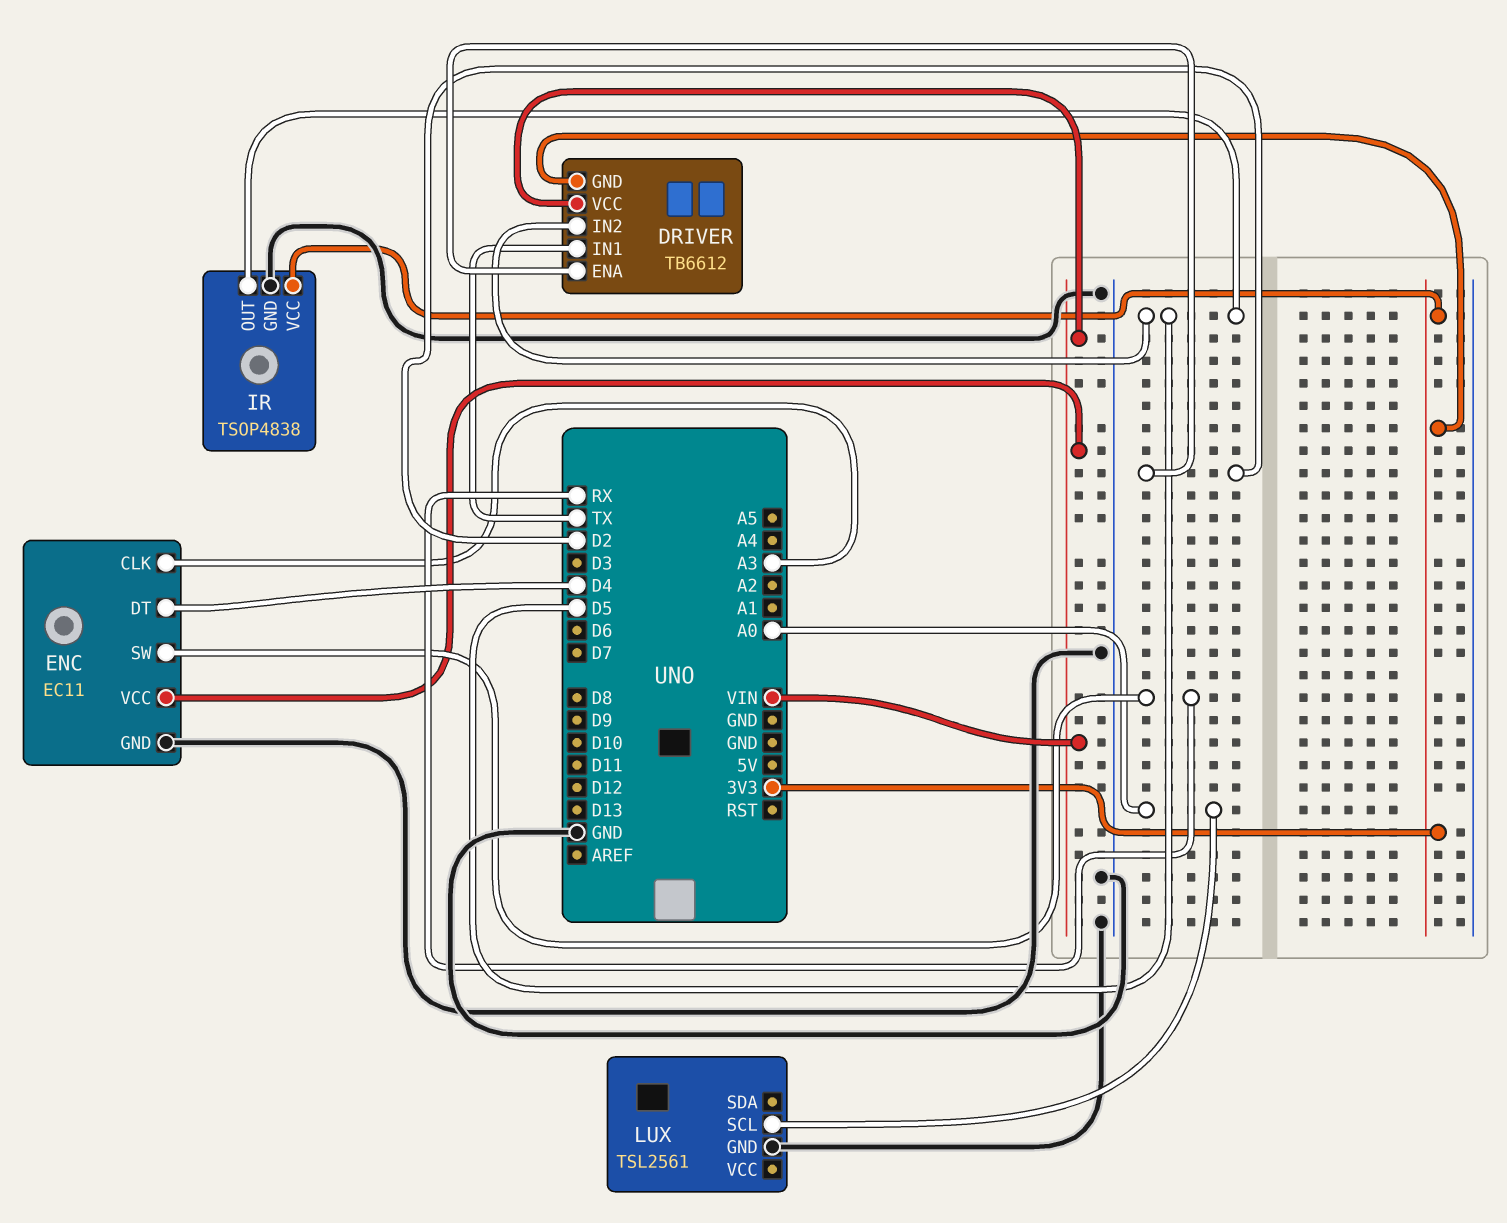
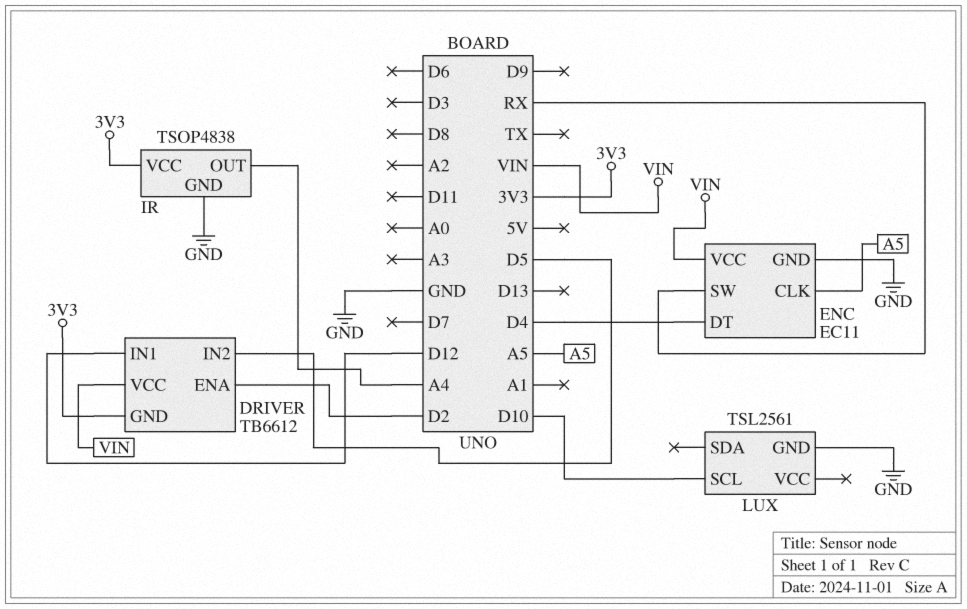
DRIVER pin IN1: TX -> D12
ENC pin CLK: A3 -> A5
IR pin OUT: D5 -> A4
LUX pin SCL: A0 -> D10

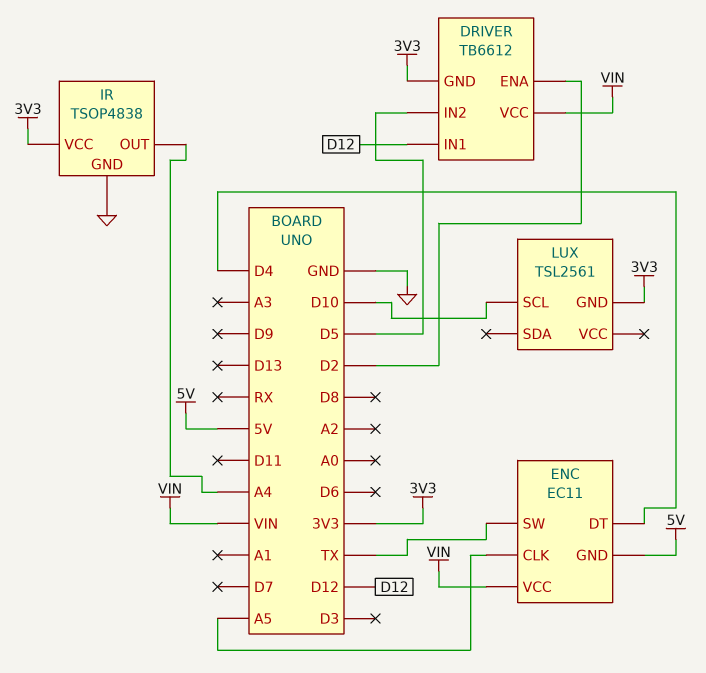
ENC pin GND: GND -> 5V
ENC pin SW: RX -> TX
LUX pin GND: GND -> 3V3

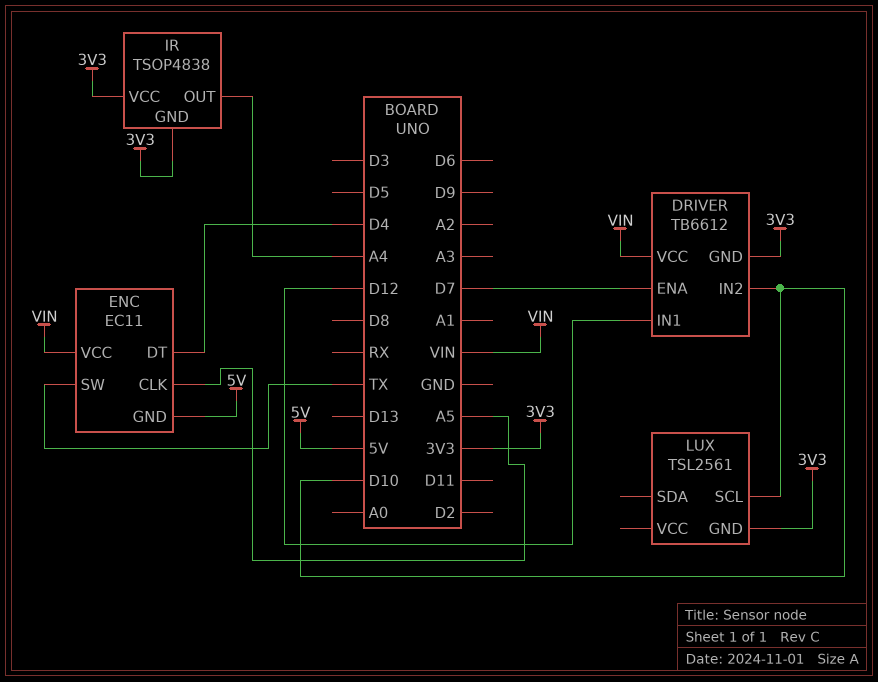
DRIVER pin ENA: D2 -> D7
DRIVER pin IN2: D5 -> D10
IR pin GND: GND -> 3V3

